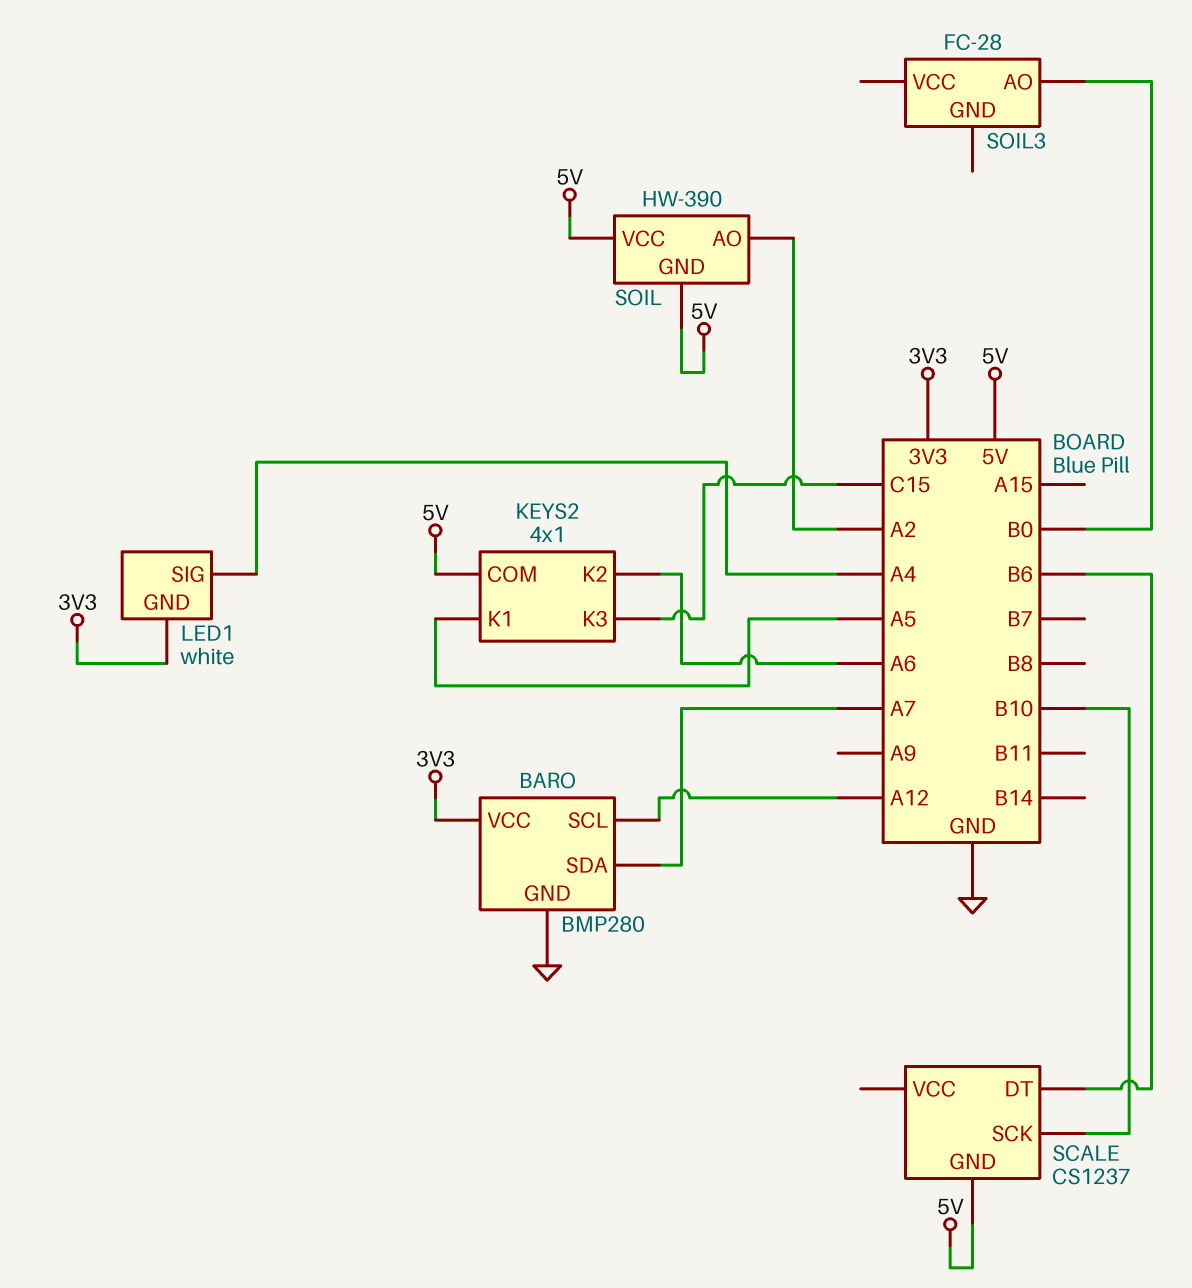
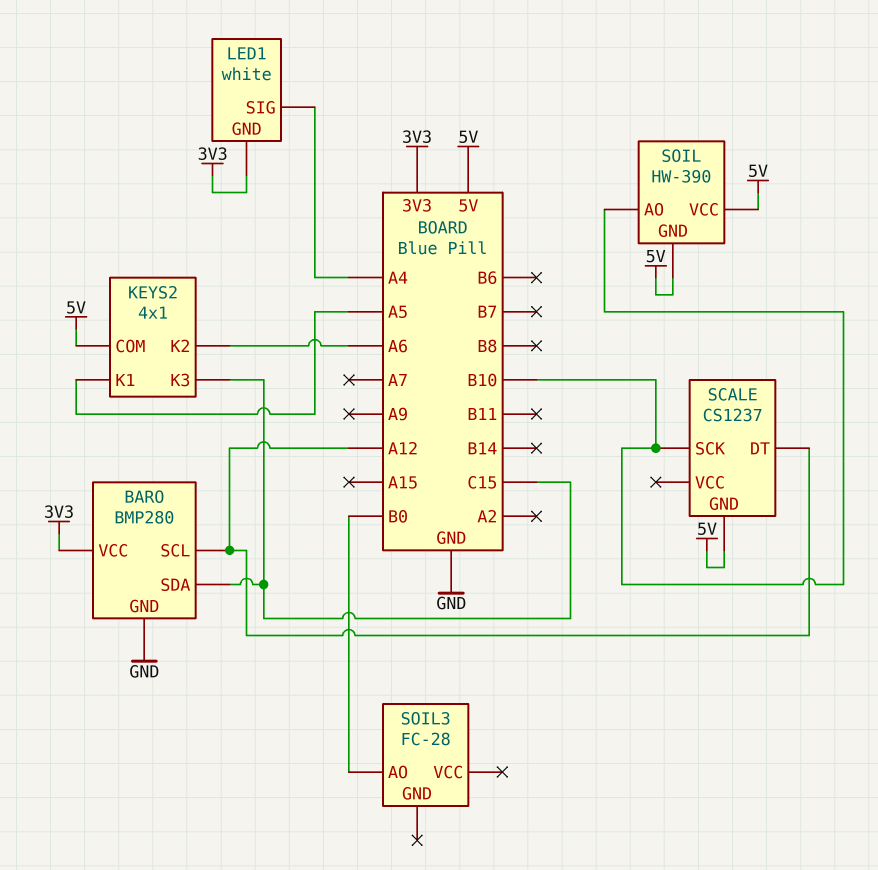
BARO pin SDA: A7 -> C15
SCALE pin DT: B6 -> A12
SOIL pin AO: A2 -> B10

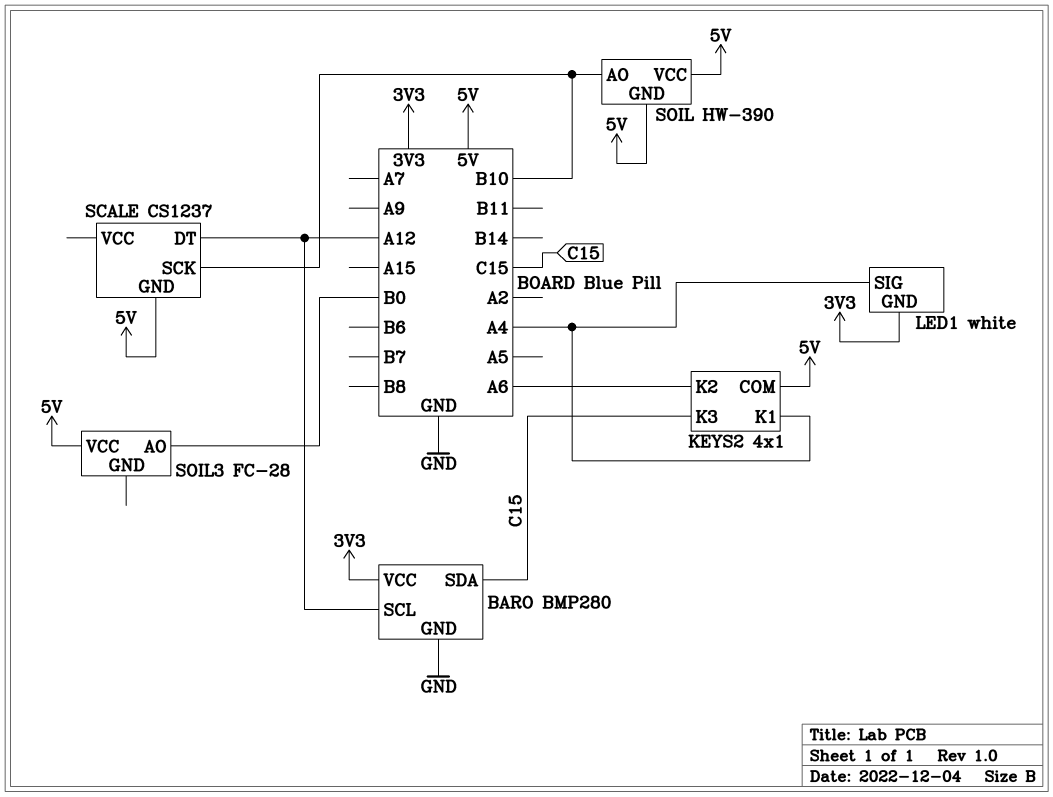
KEYS2 pin K1: A5 -> A4
SOIL3 pin VCC: none -> 5V

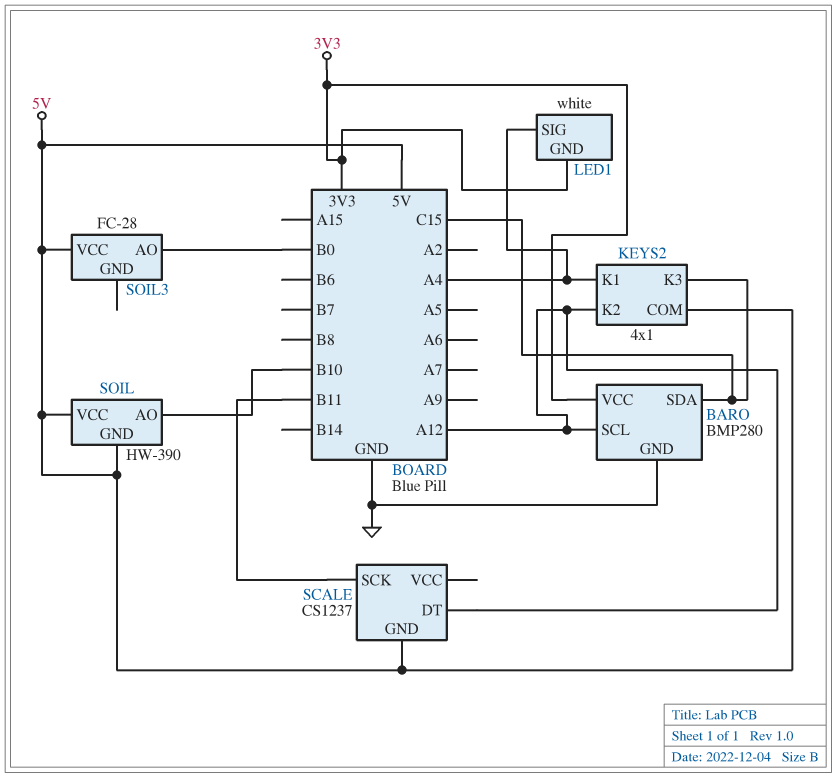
KEYS2 pin K2: A6 -> A12
SCALE pin SCK: B10 -> B11

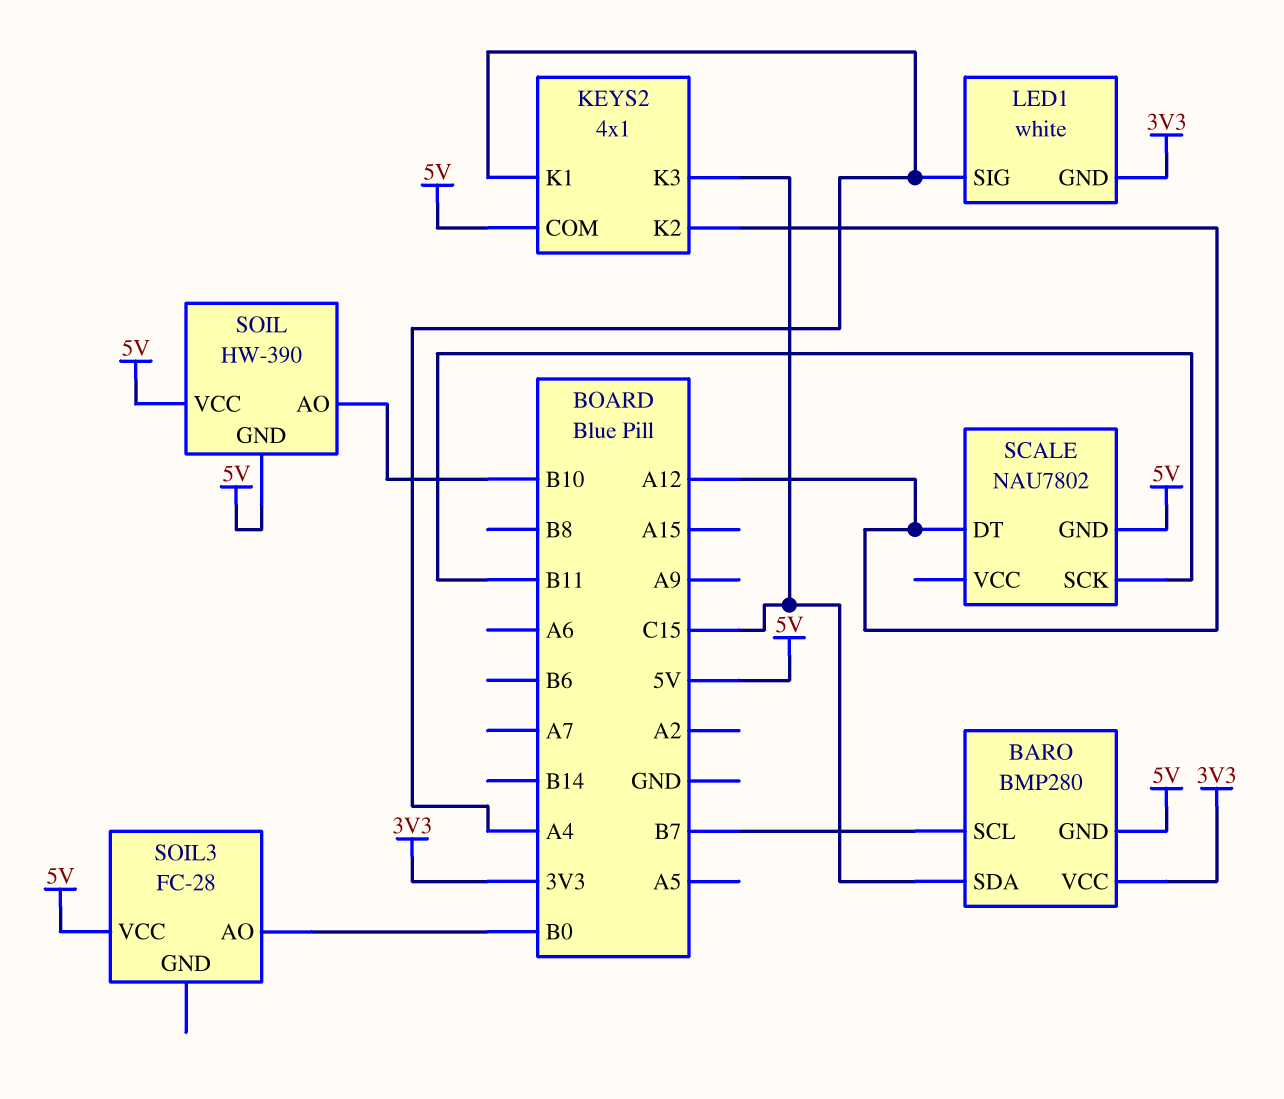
BARO pin GND: GND -> 5V
BARO pin SCL: A12 -> B7
SCALE: CS1237 -> NAU7802

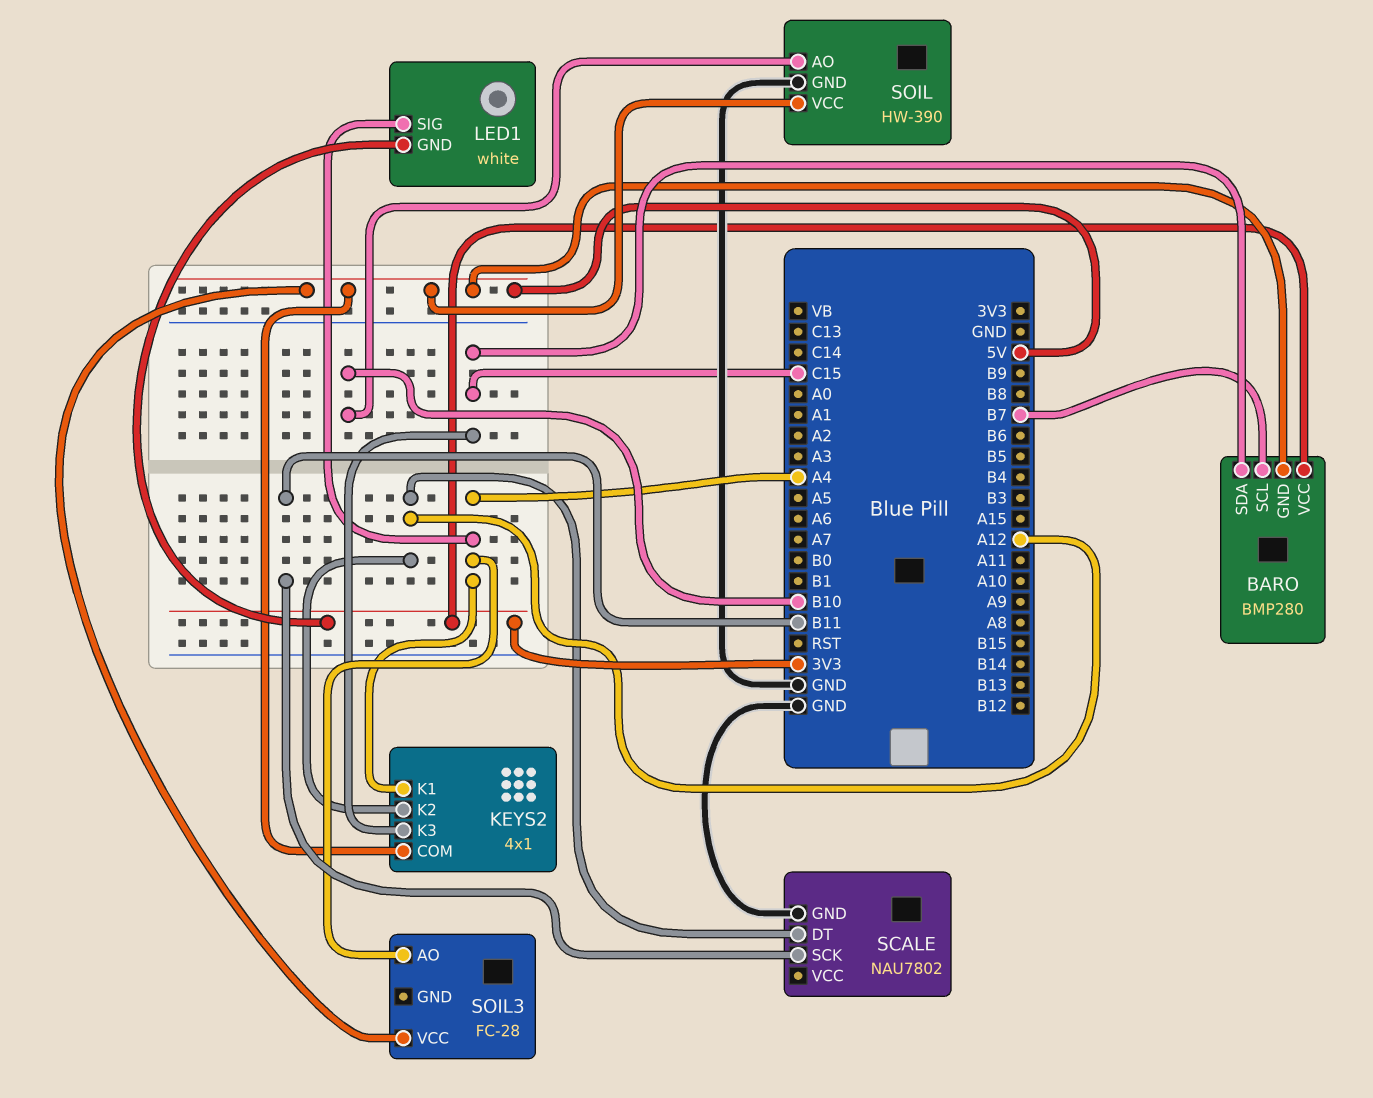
SCALE pin GND: 5V -> GND
SOIL pin GND: 5V -> GND
SOIL3 pin AO: B0 -> A4

